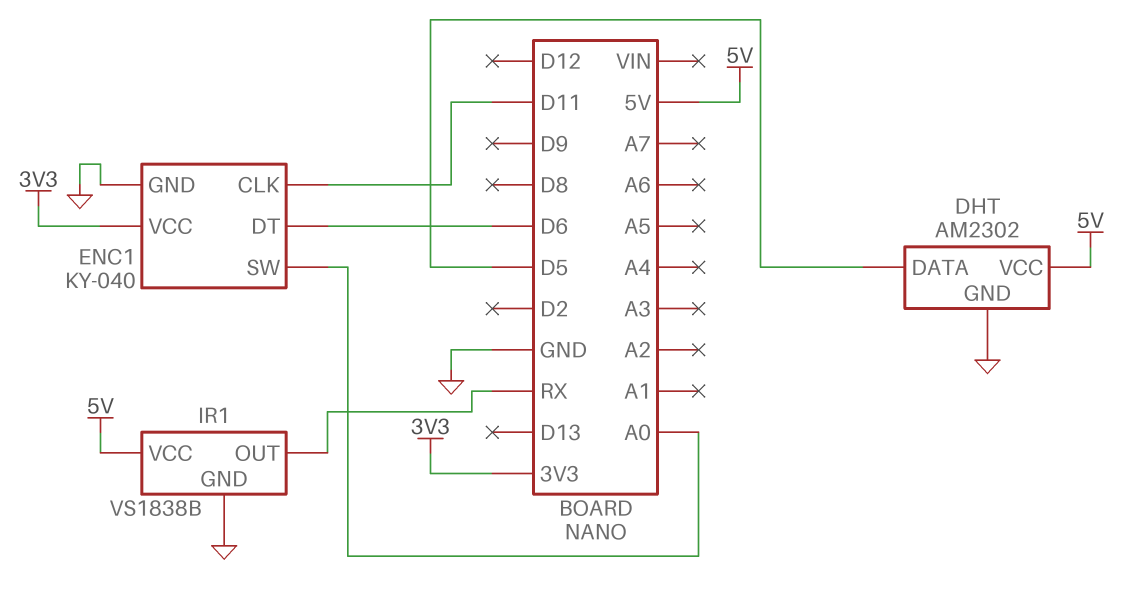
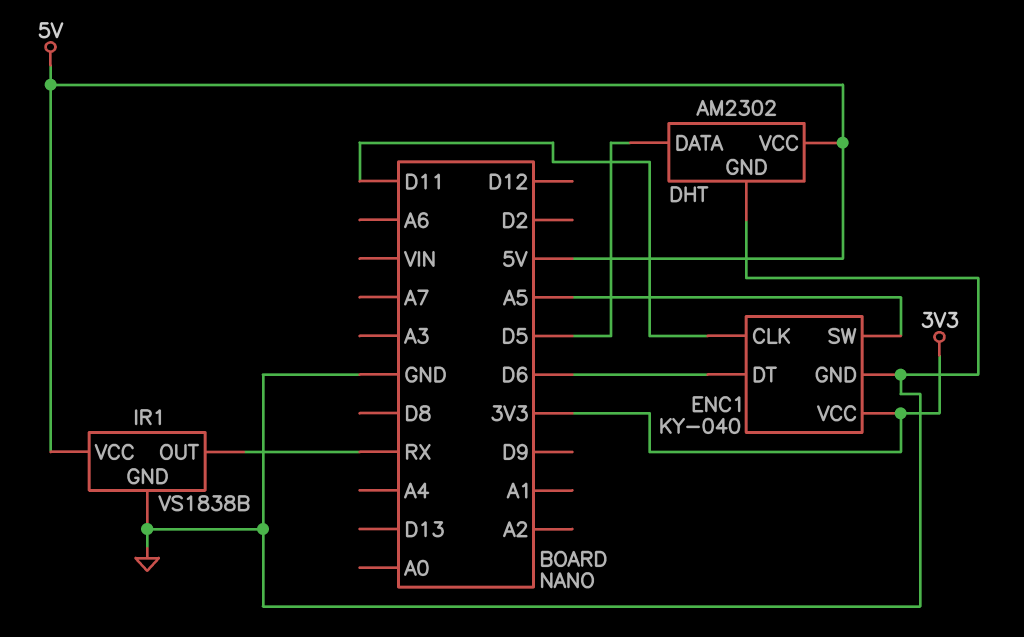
ENC1 pin SW: A0 -> A5

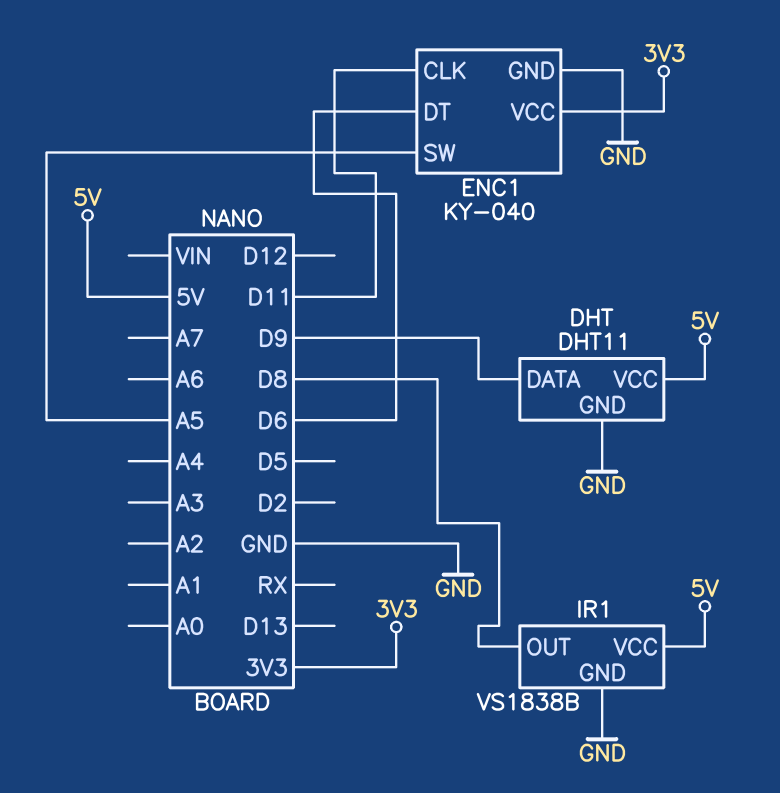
DHT: AM2302 -> DHT11
DHT pin DATA: D5 -> D9
IR1 pin OUT: RX -> D8

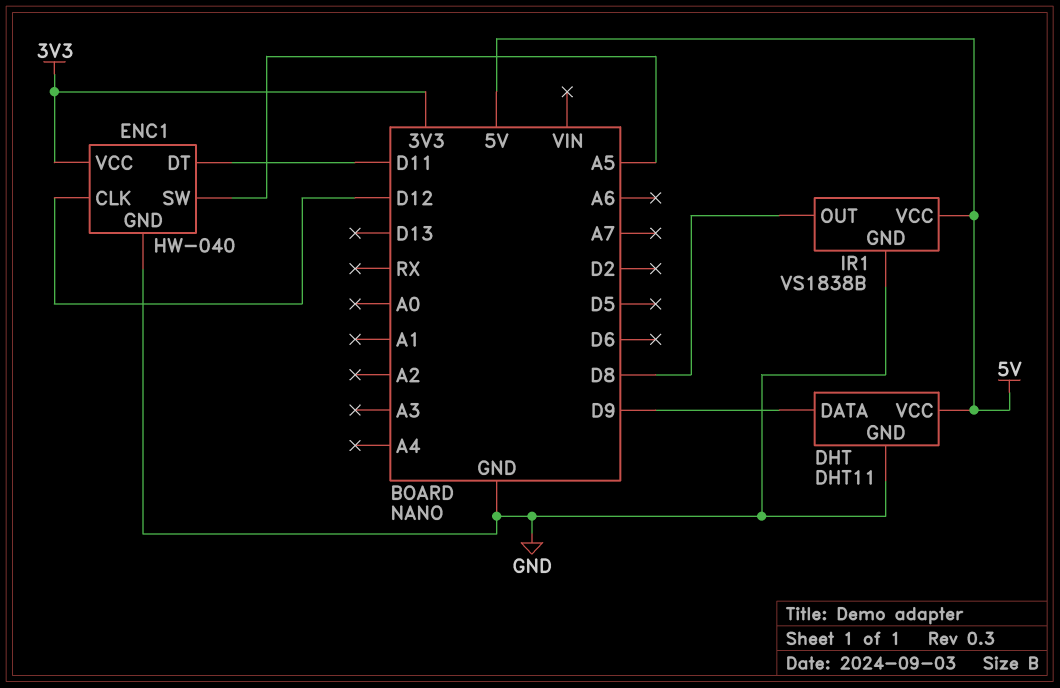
ENC1: KY-040 -> HW-040
ENC1 pin CLK: D11 -> D12
ENC1 pin DT: D6 -> D11

